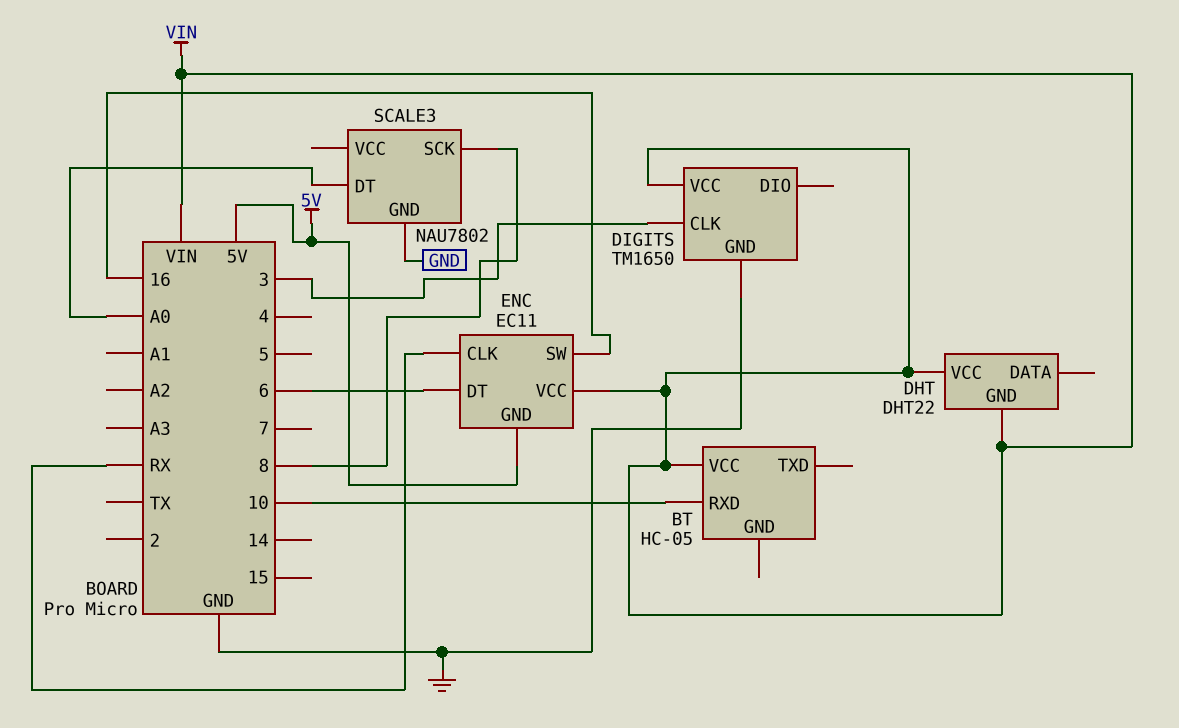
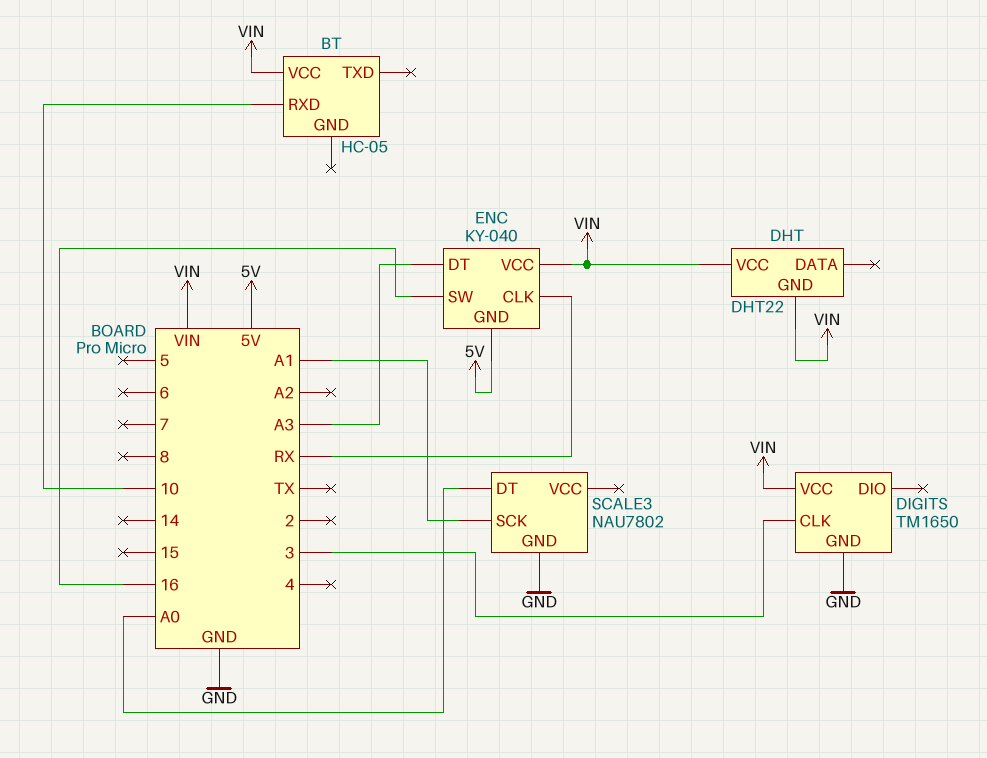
ENC: EC11 -> KY-040
ENC pin DT: 6 -> A3
SCALE3 pin SCK: 8 -> A1

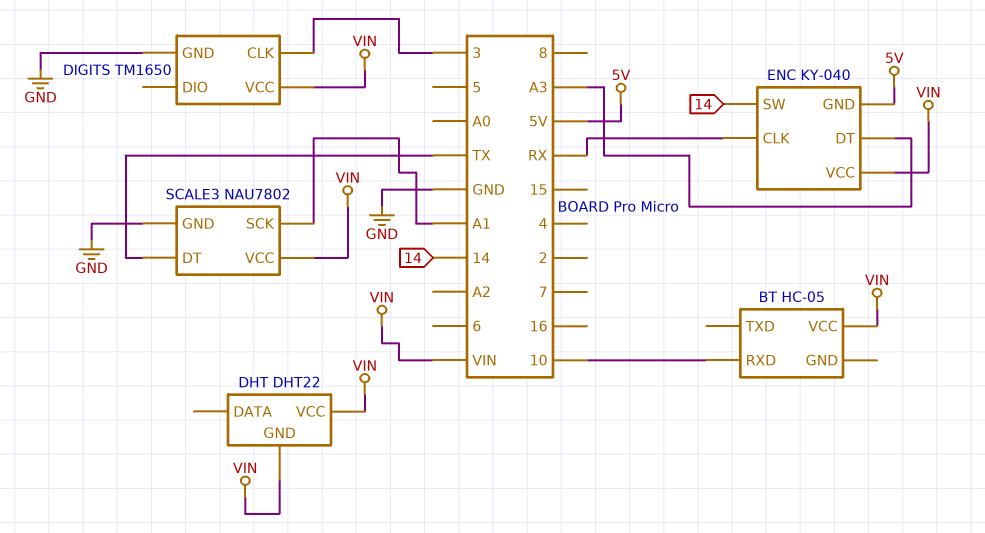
ENC pin SW: 16 -> 14
SCALE3 pin DT: A0 -> TX
SCALE3 pin VCC: none -> VIN

